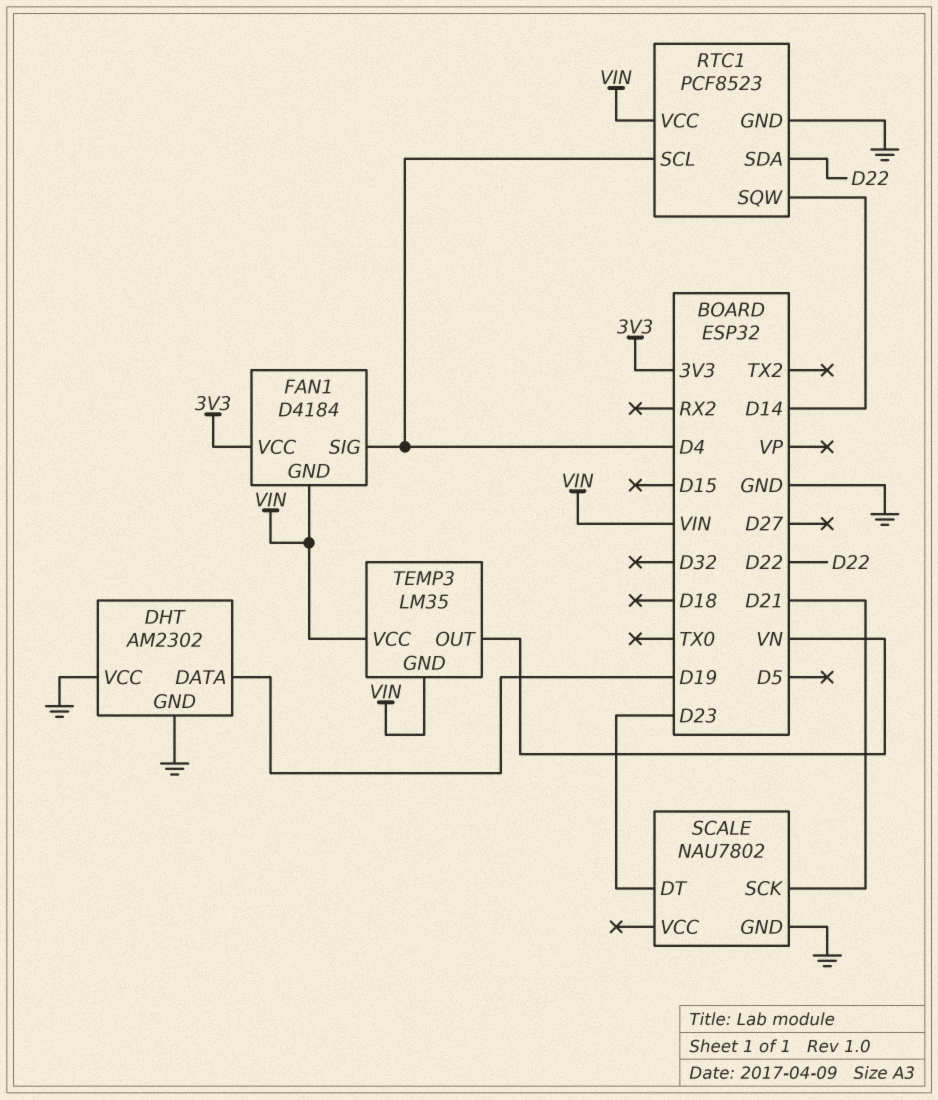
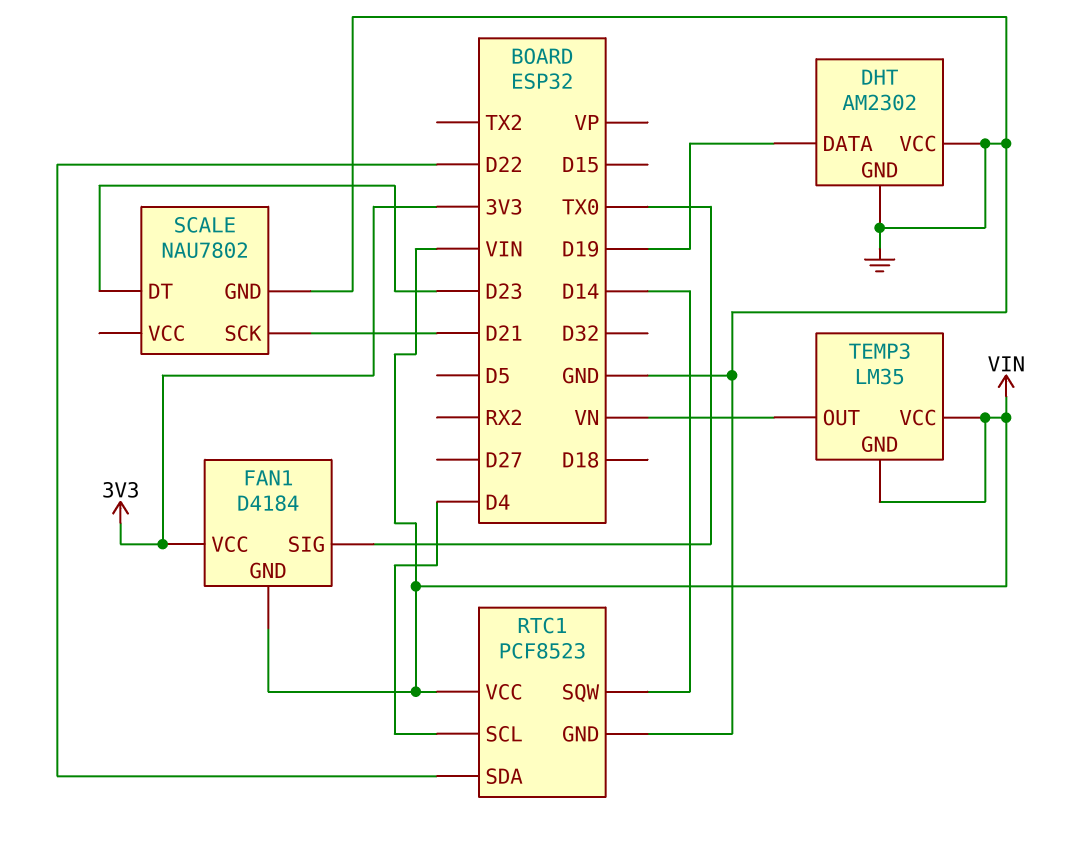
FAN1 pin SIG: D4 -> TX0

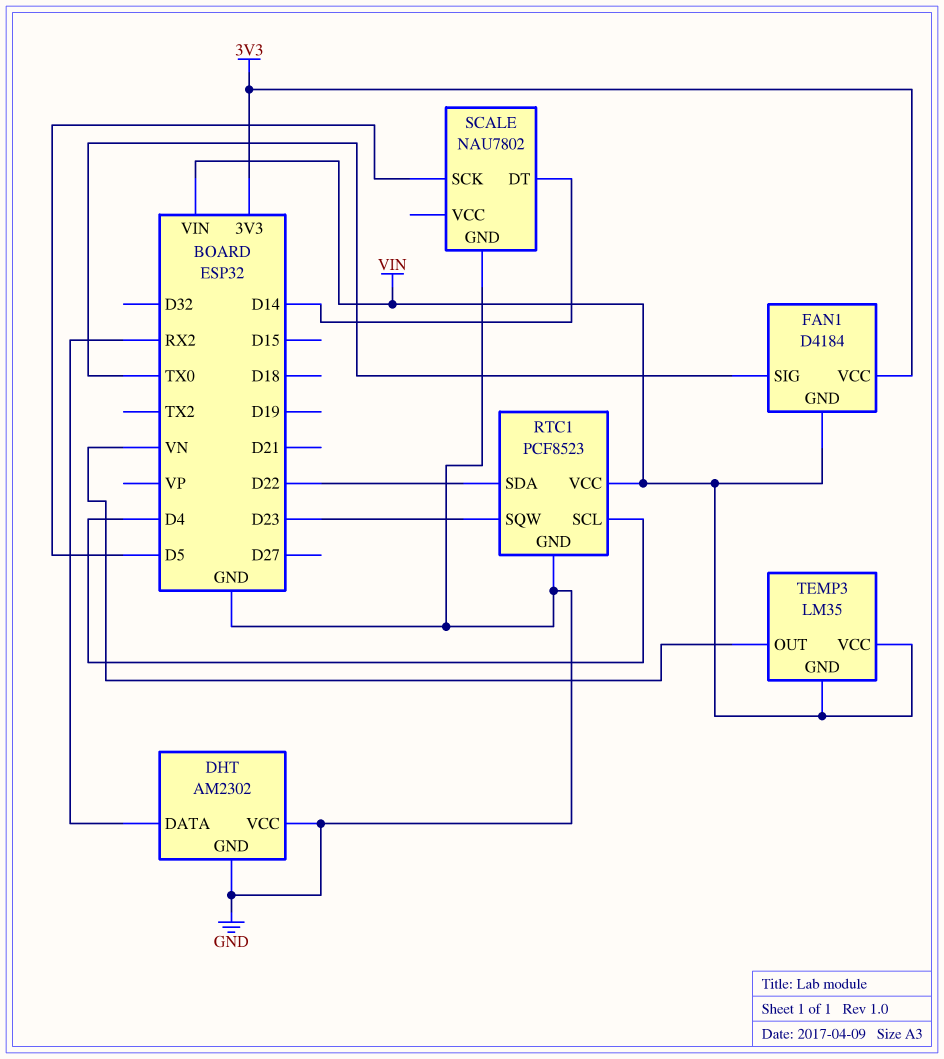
DHT pin DATA: D19 -> RX2
RTC1 pin SQW: D14 -> D23
SCALE pin DT: D23 -> D14
SCALE pin SCK: D21 -> D5

